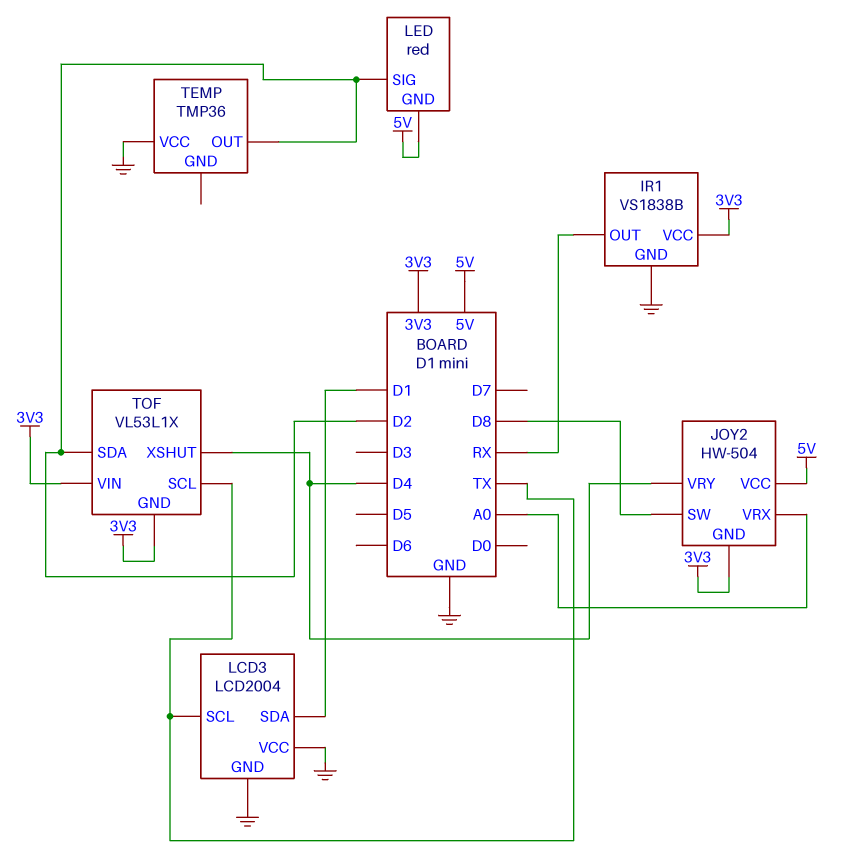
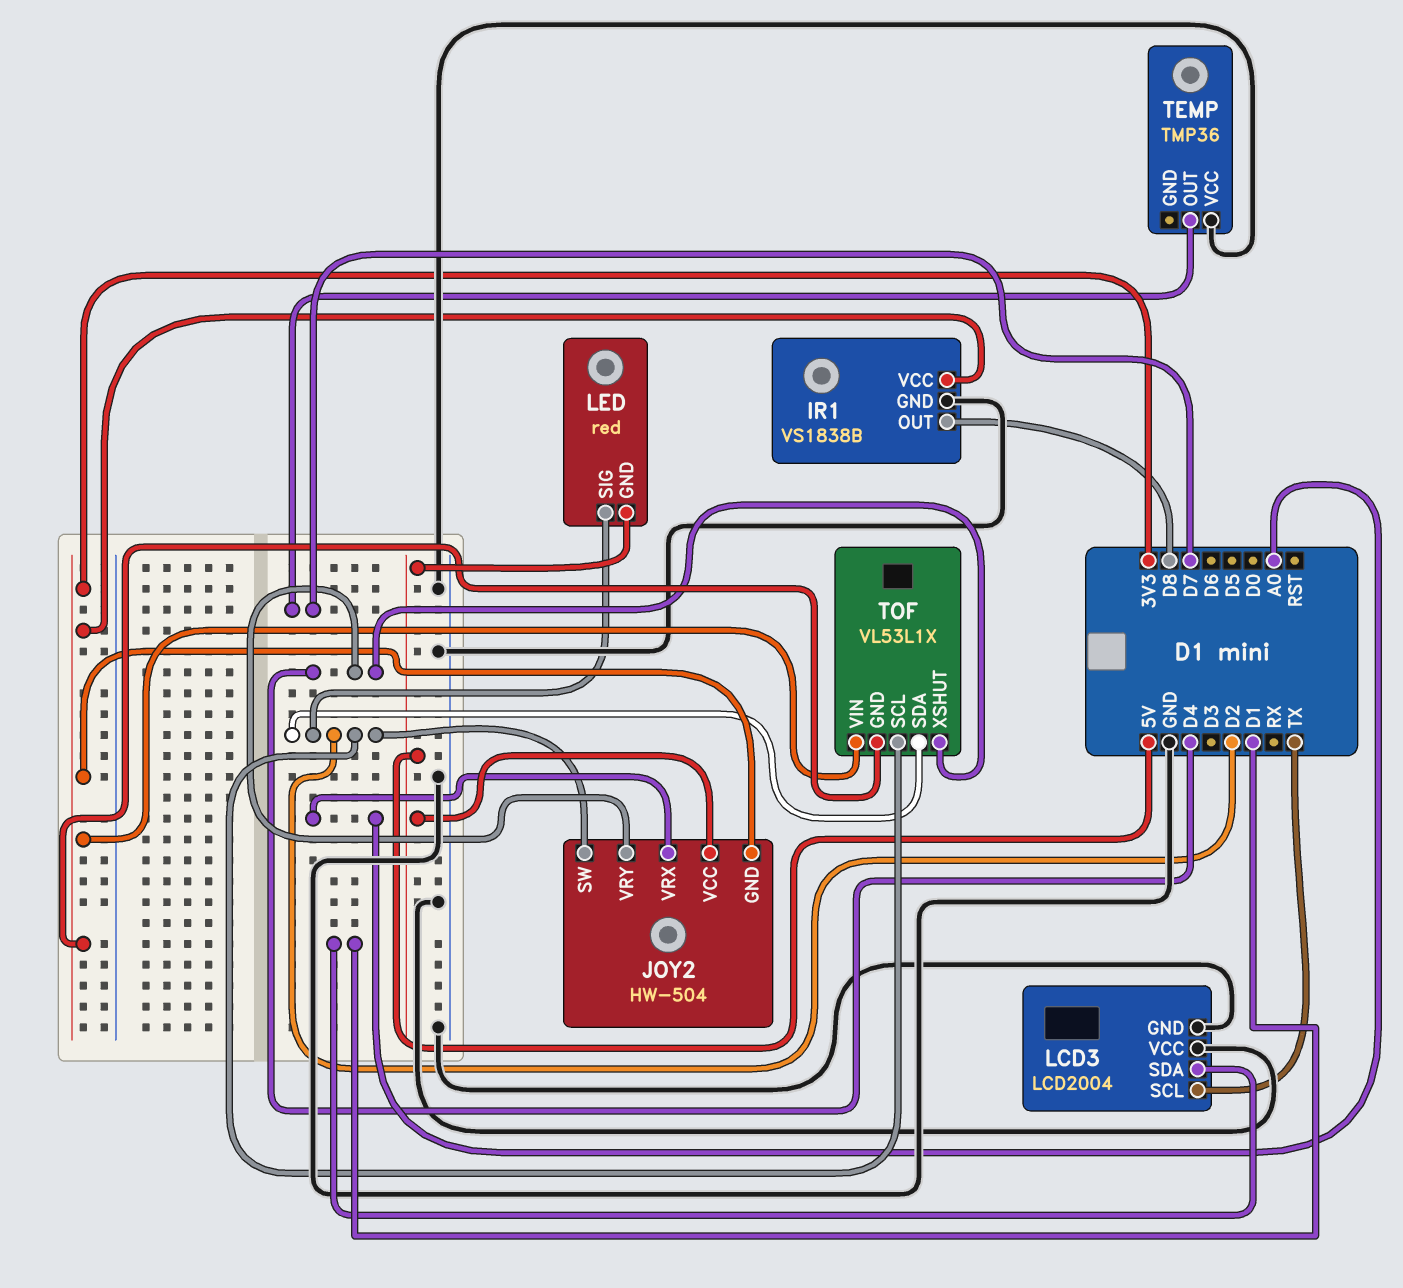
IR1 pin OUT: RX -> D8
JOY2 pin SW: D8 -> D2
TEMP pin OUT: D2 -> D7
TOF pin SCL: TX -> D2

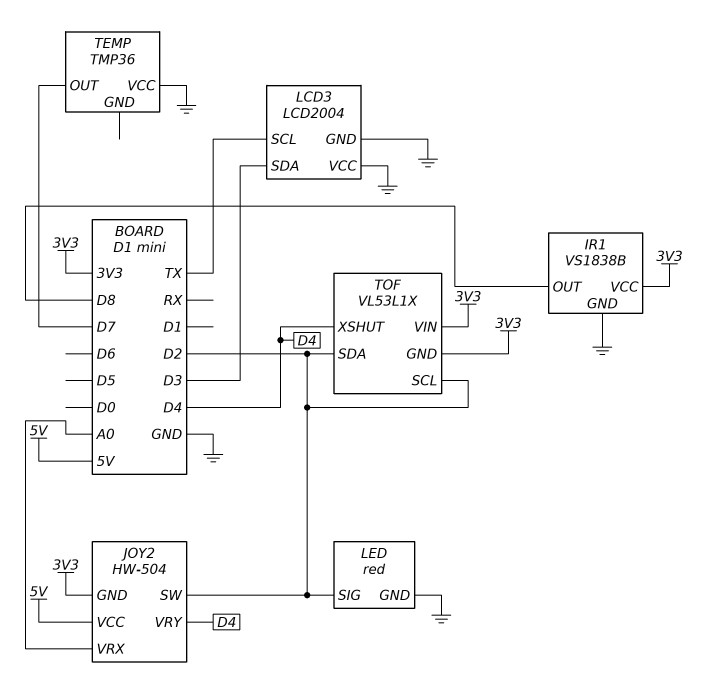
LCD3 pin SDA: D1 -> D3
LED pin GND: 5V -> GND

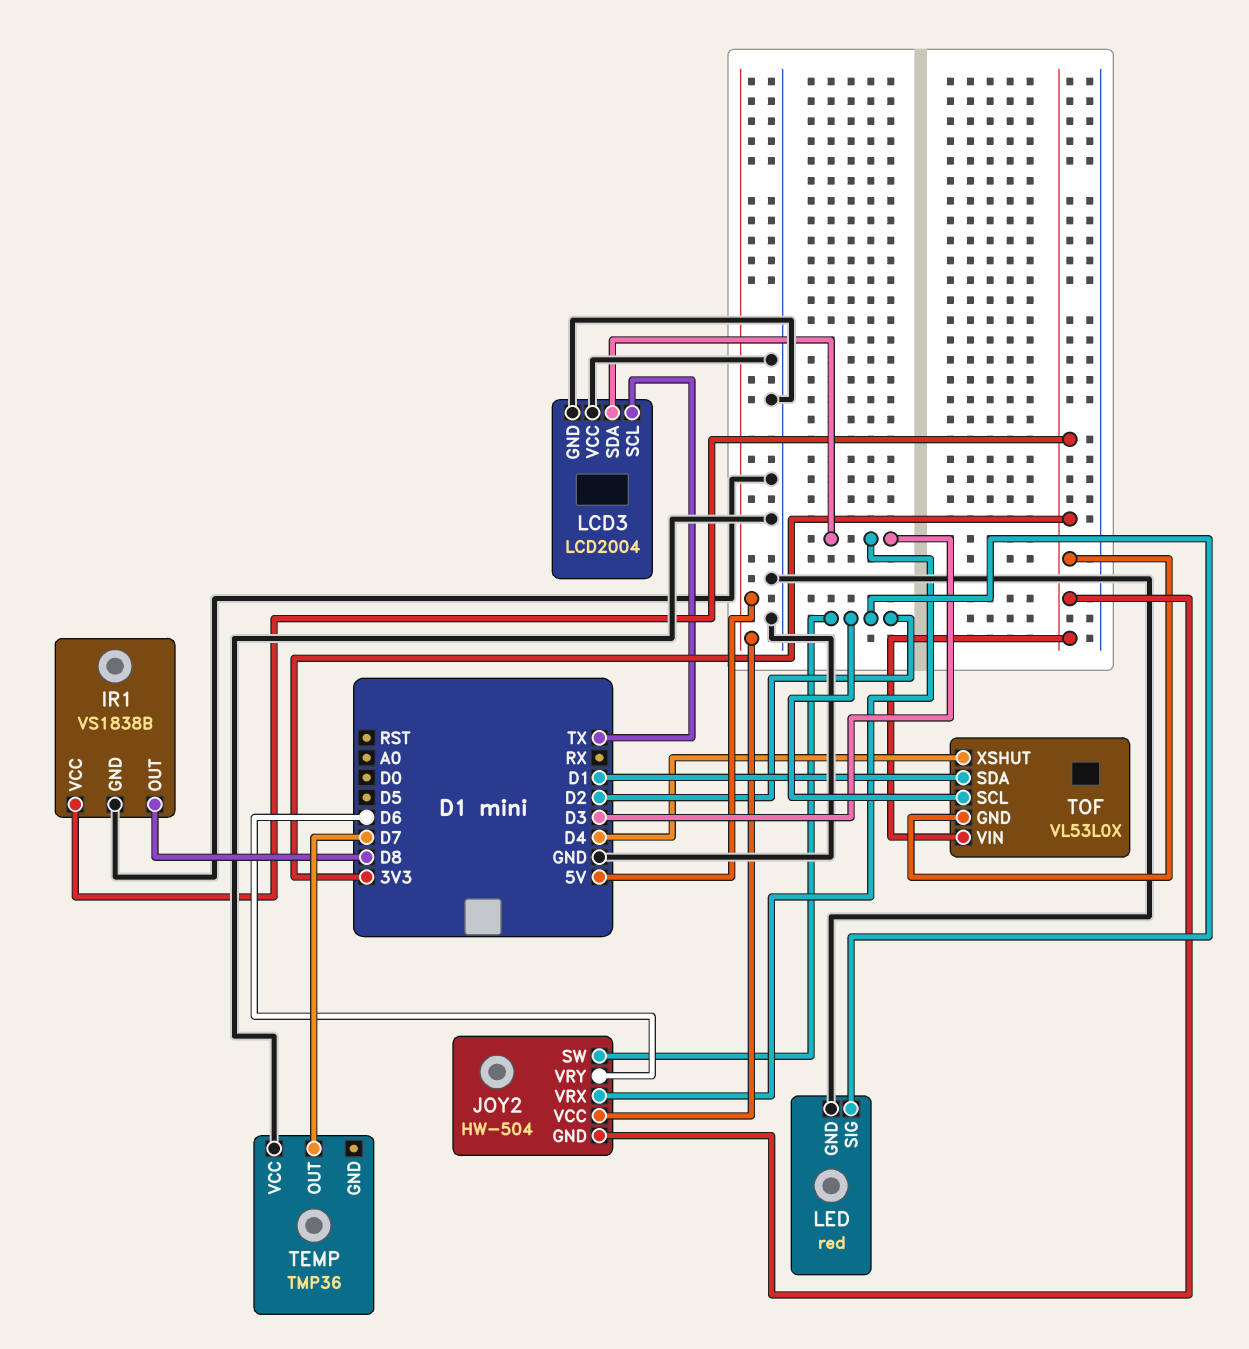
JOY2 pin VRX: A0 -> D3
JOY2 pin VRY: D4 -> D6
TOF: VL53L1X -> VL53L0X
TOF pin SDA: D2 -> D1

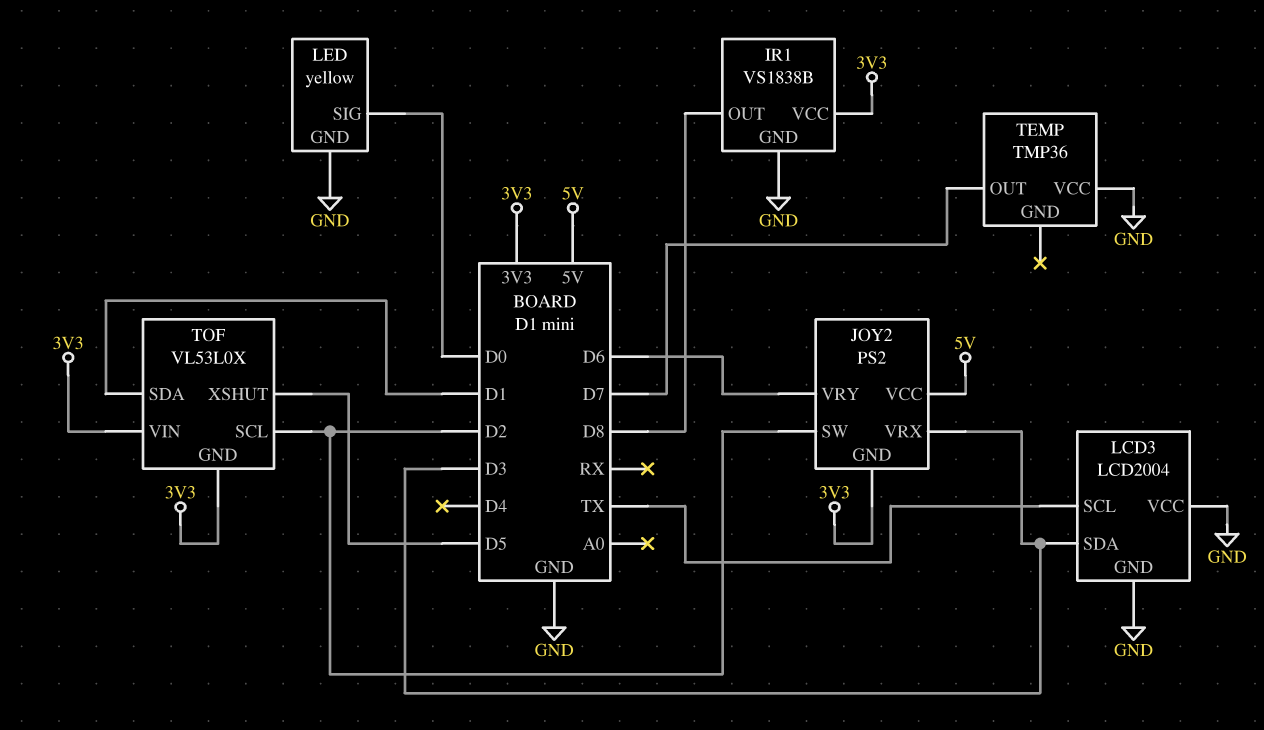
JOY2: HW-504 -> PS2
LED: red -> yellow
LED pin SIG: D2 -> D0
TOF pin XSHUT: D4 -> D5

